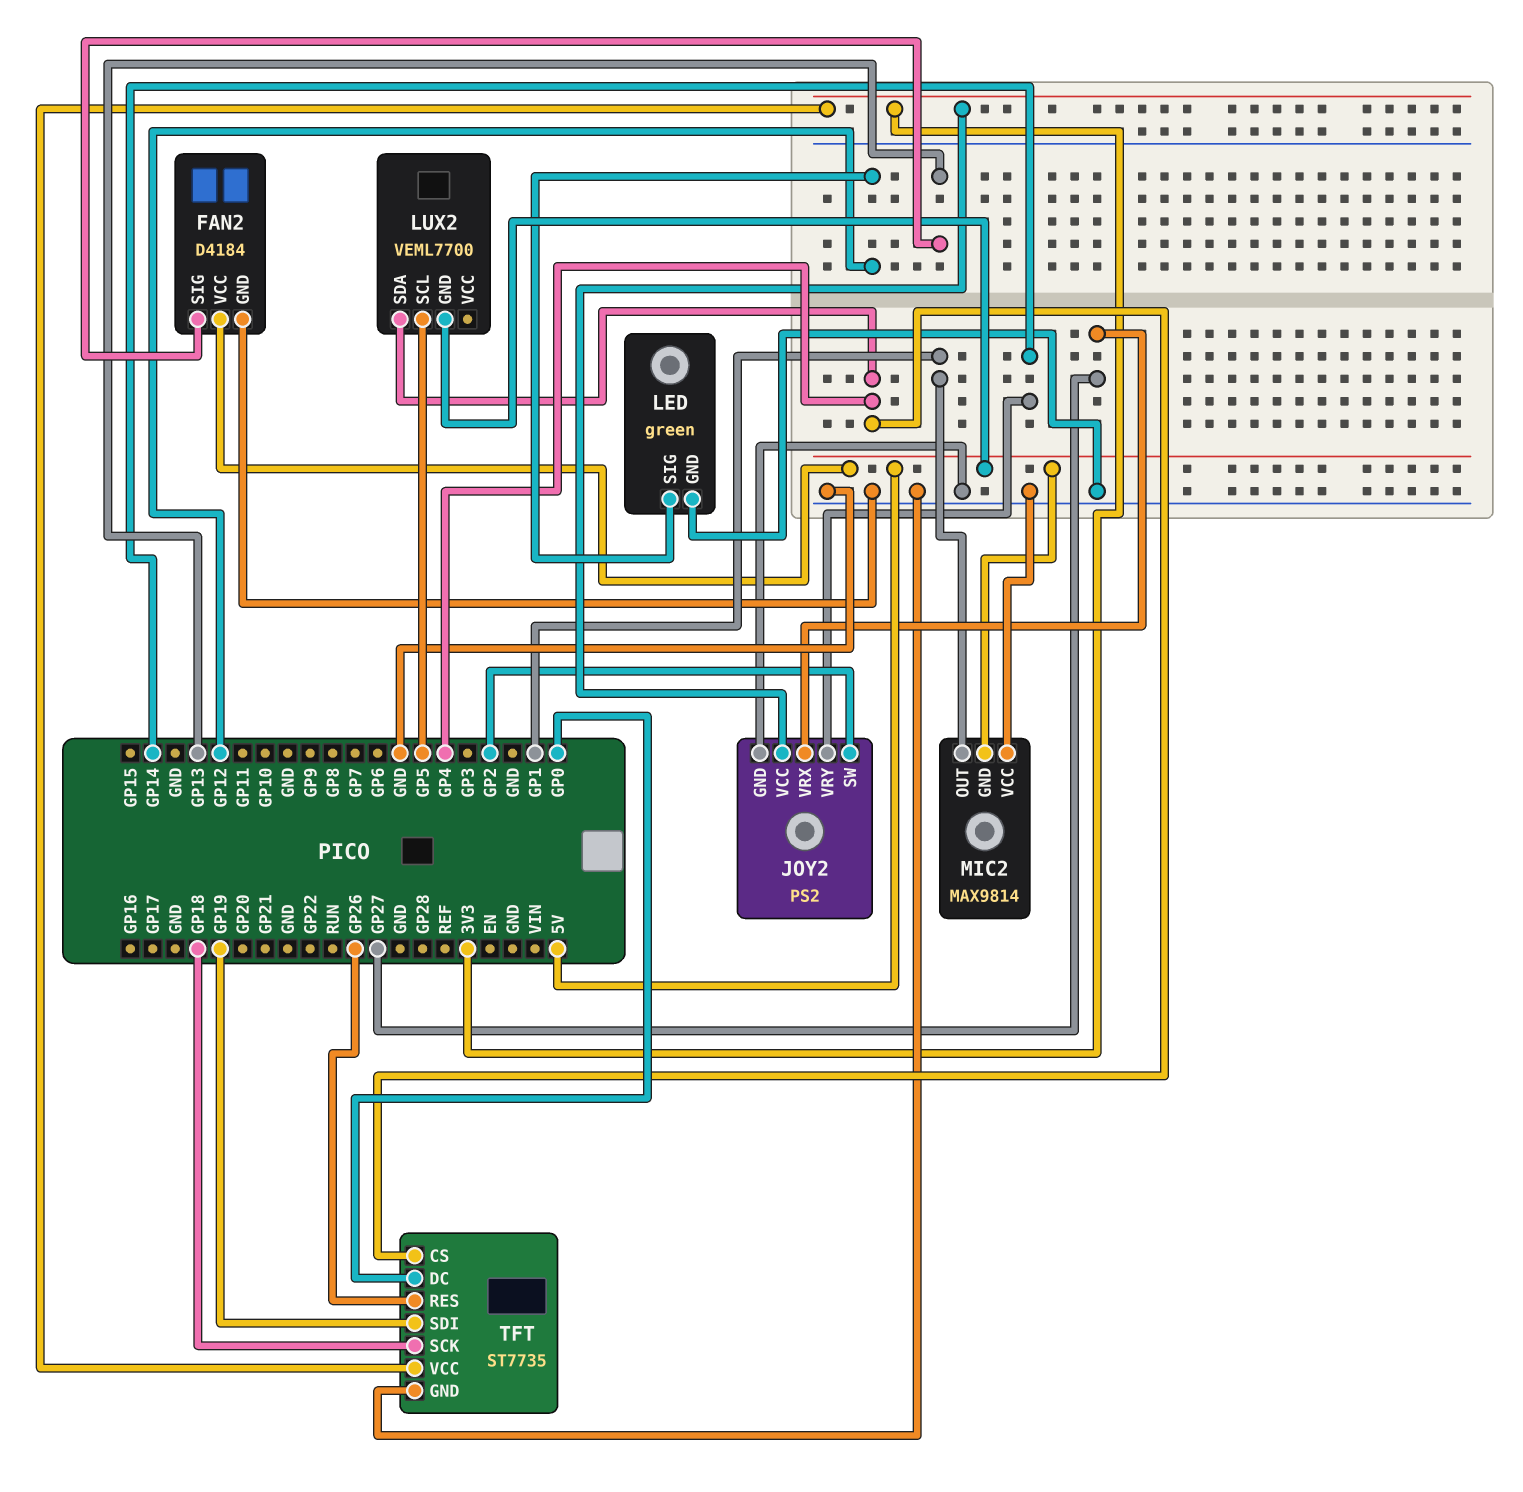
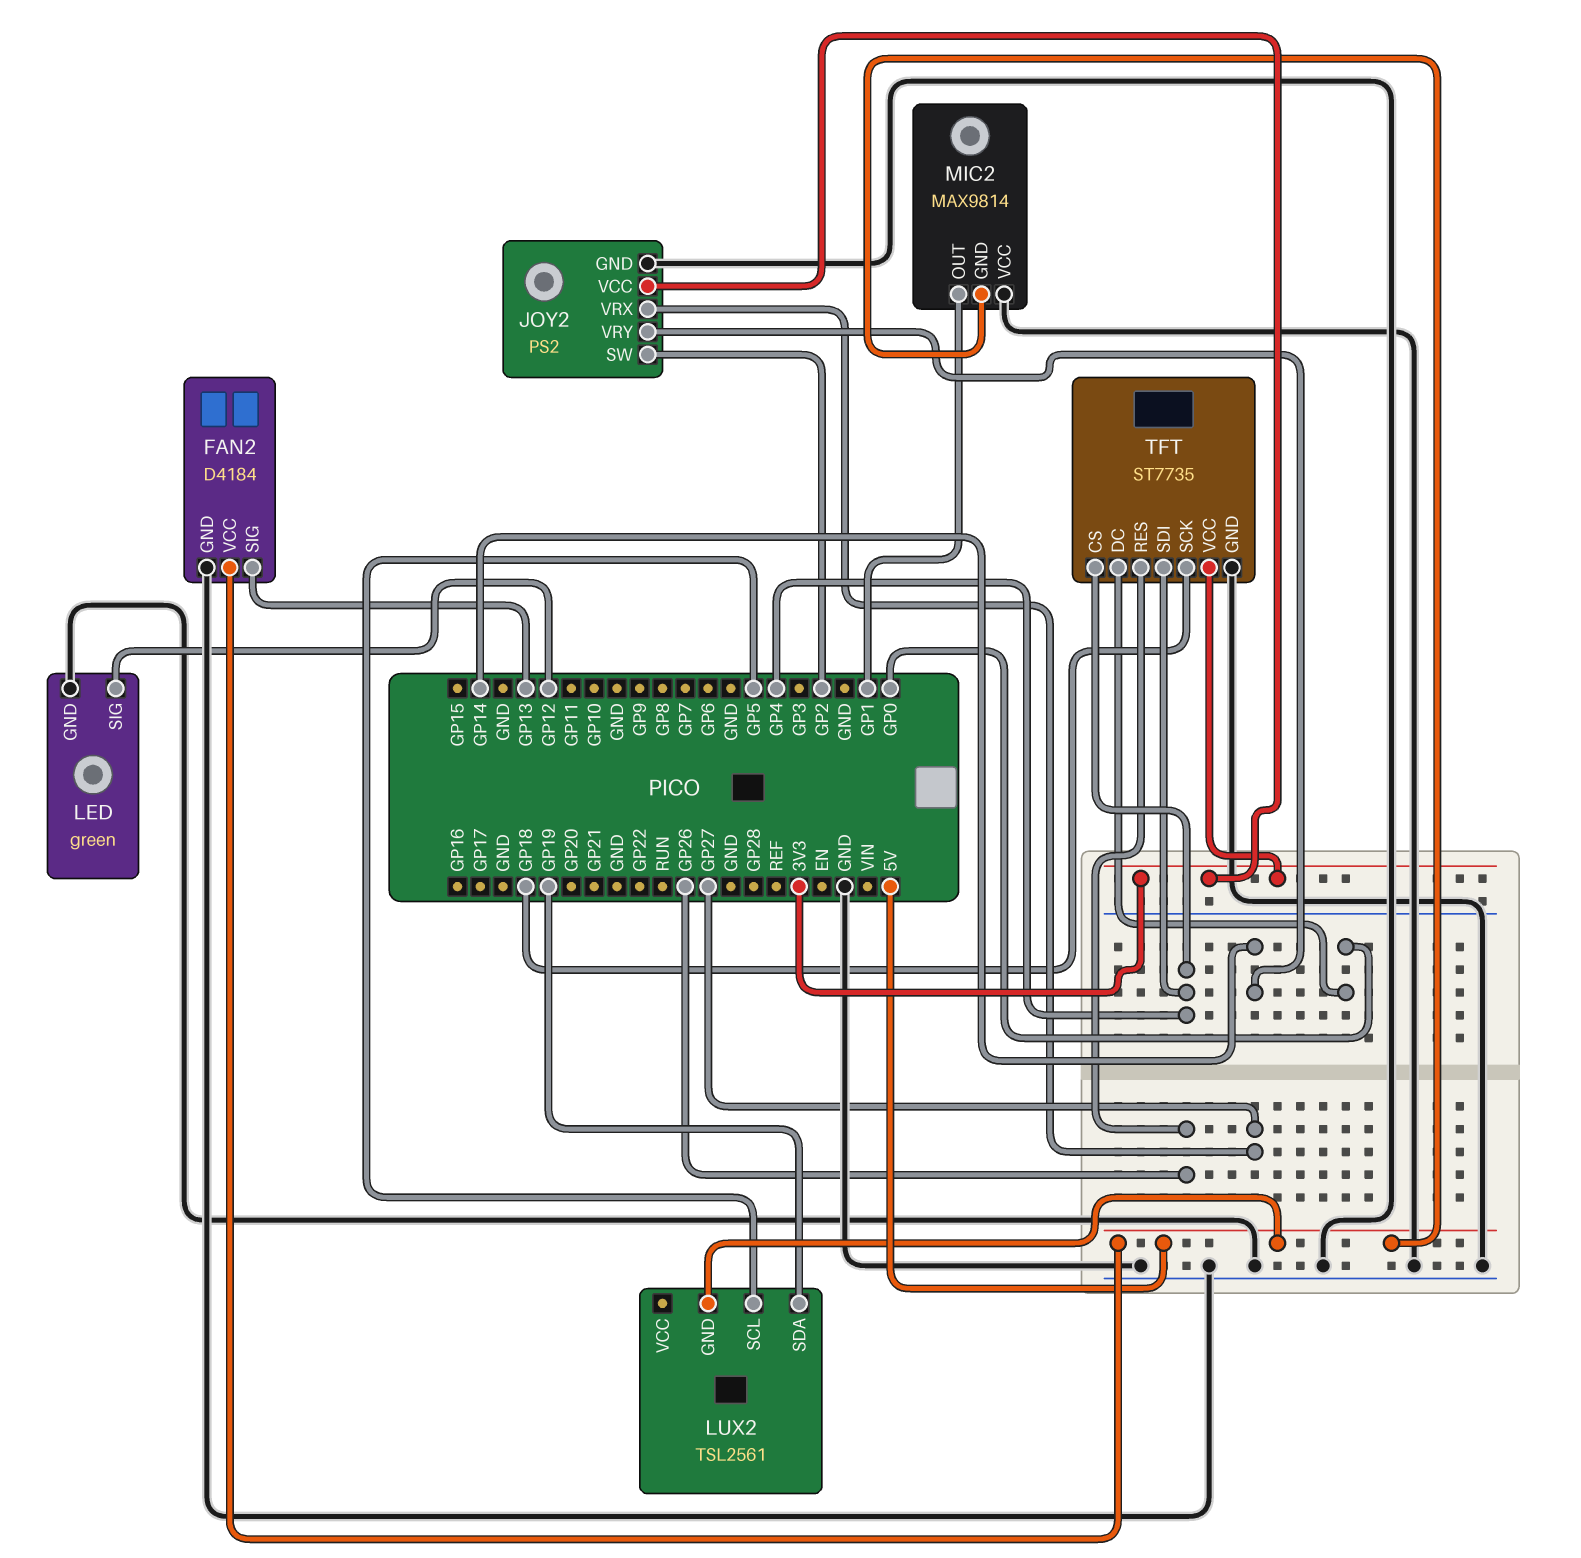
LUX2: VEML7700 -> TSL2561
LUX2 pin SDA: GP4 -> GP19
TFT pin SDI: GP19 -> GP4

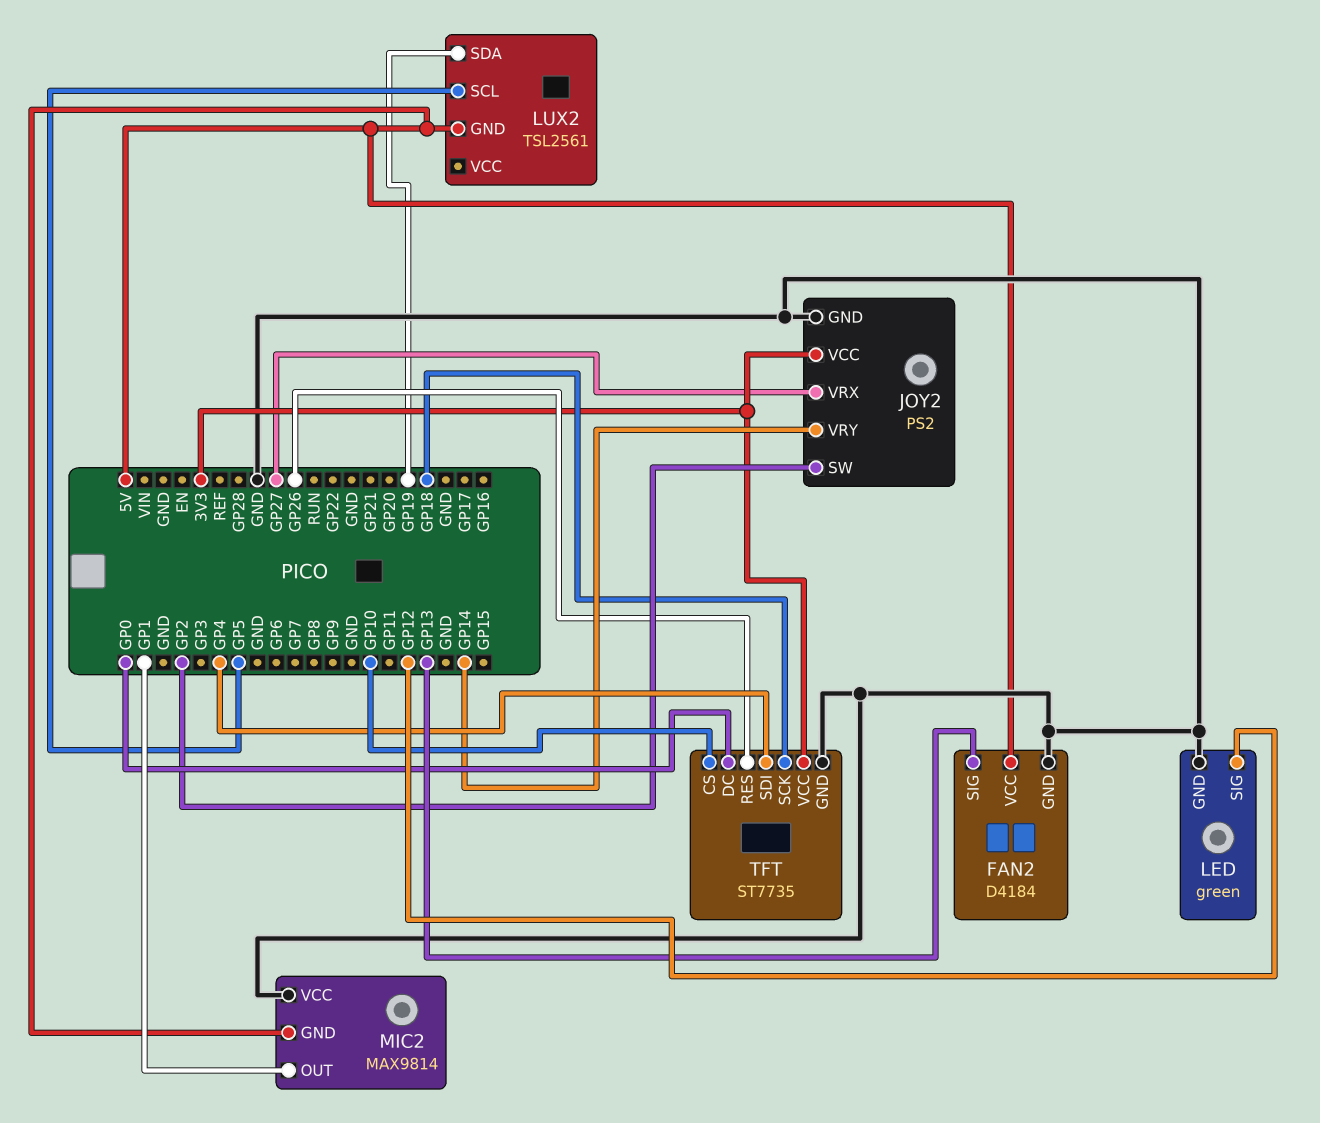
TFT pin CS: GP4 -> GP10

